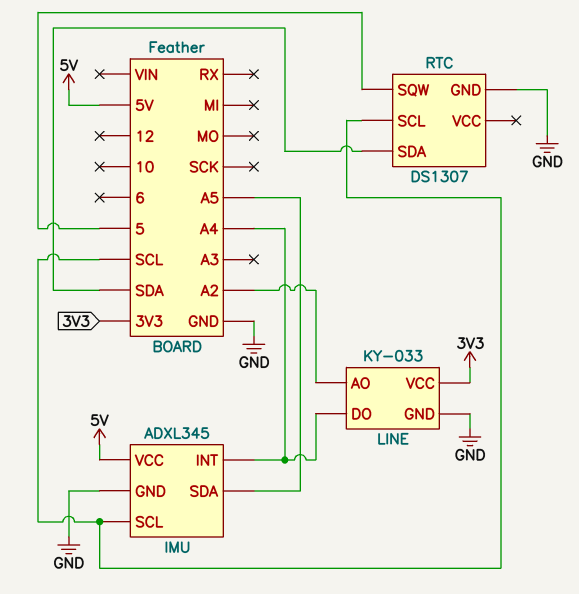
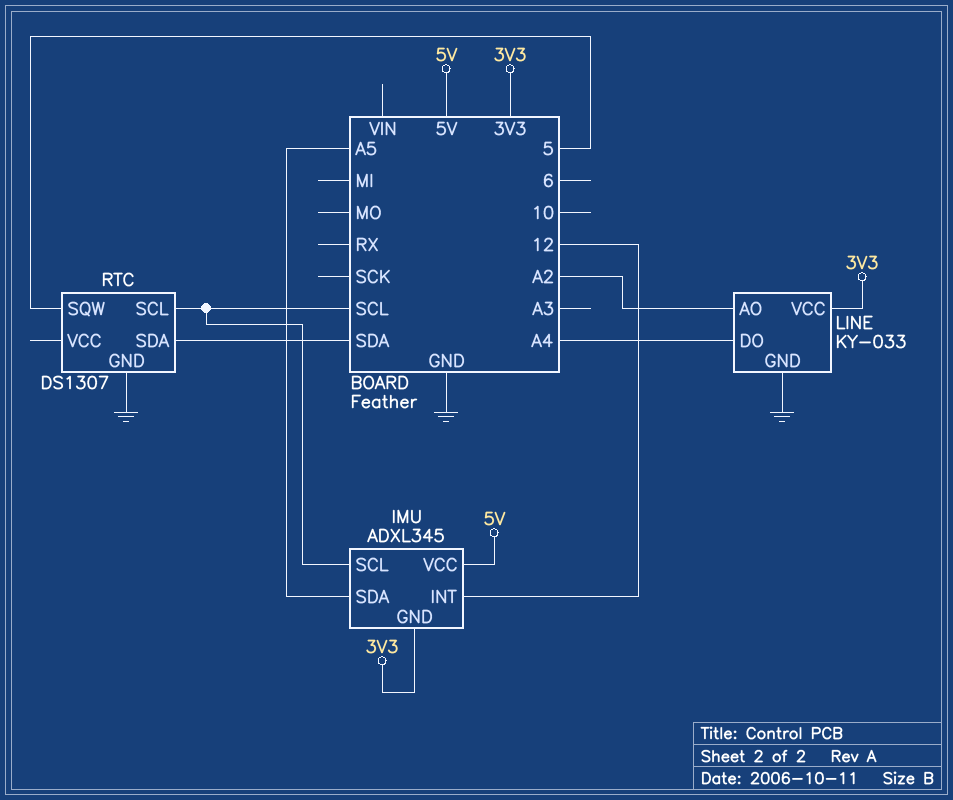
IMU pin GND: GND -> 3V3
IMU pin INT: A4 -> 12

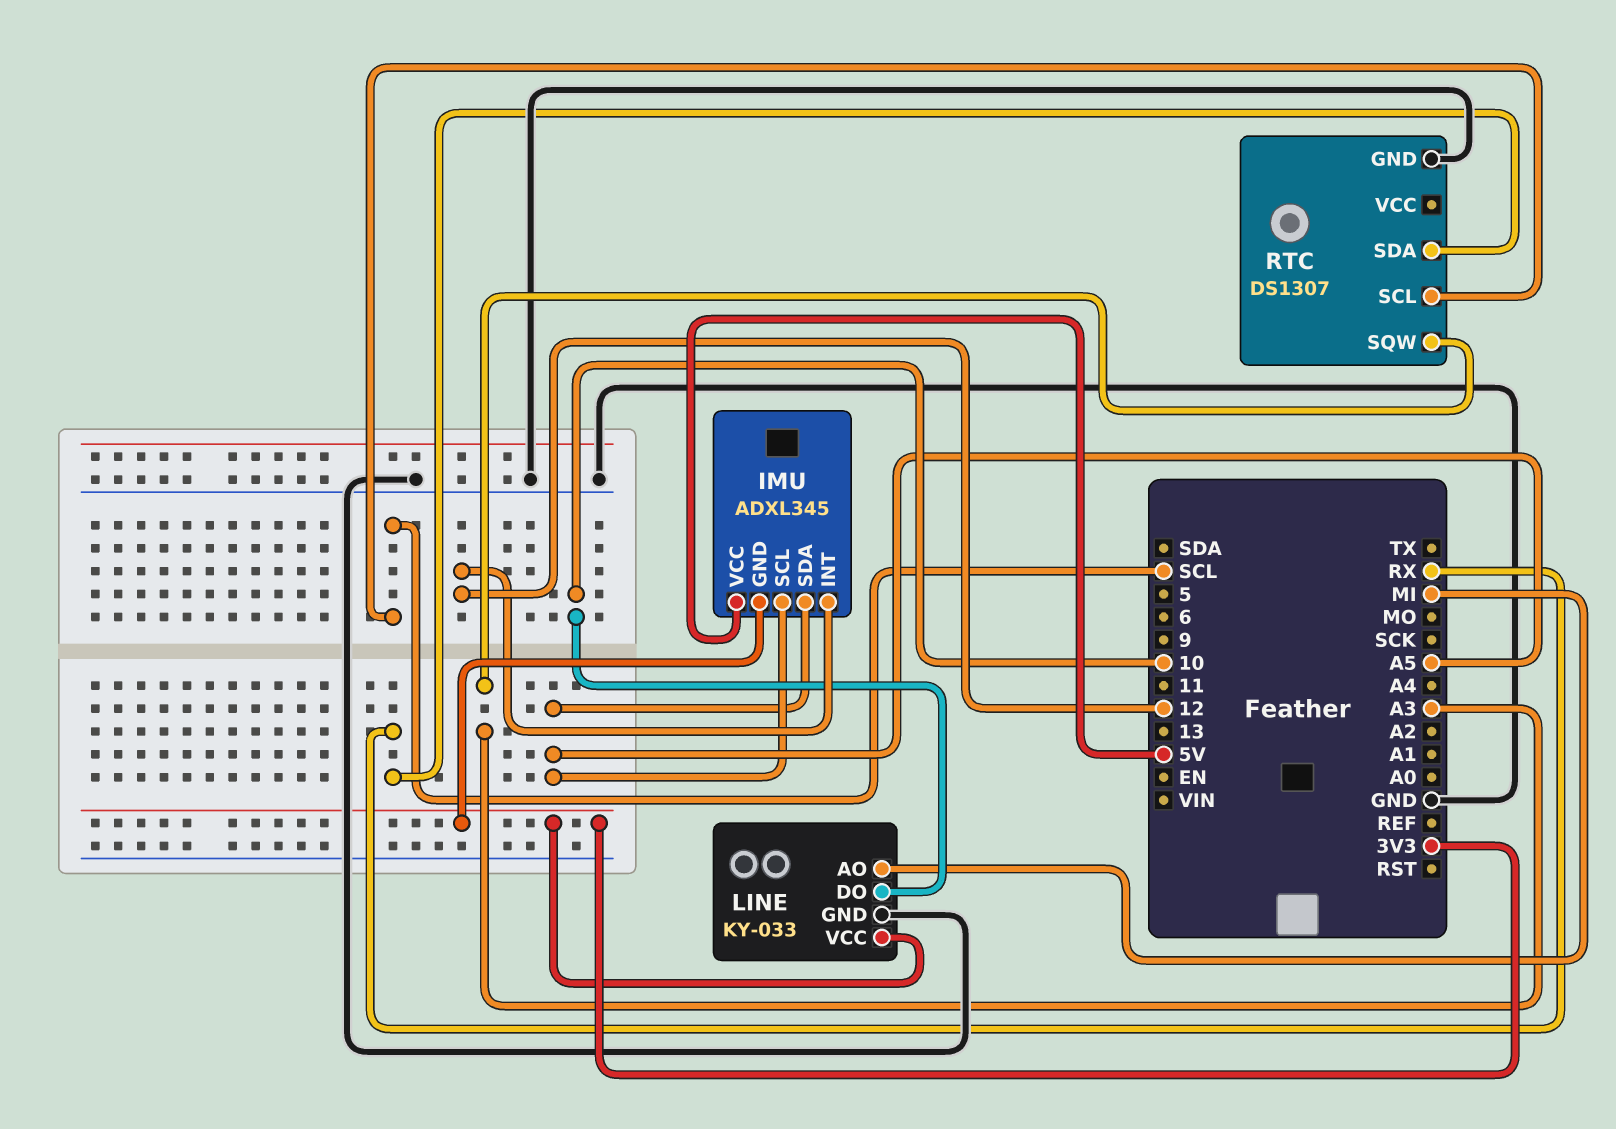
IMU pin SCL: SCL -> A5
LINE pin AO: A2 -> MI
LINE pin DO: A4 -> 10
RTC pin SDA: SDA -> RX
RTC pin SQW: 5 -> A3

